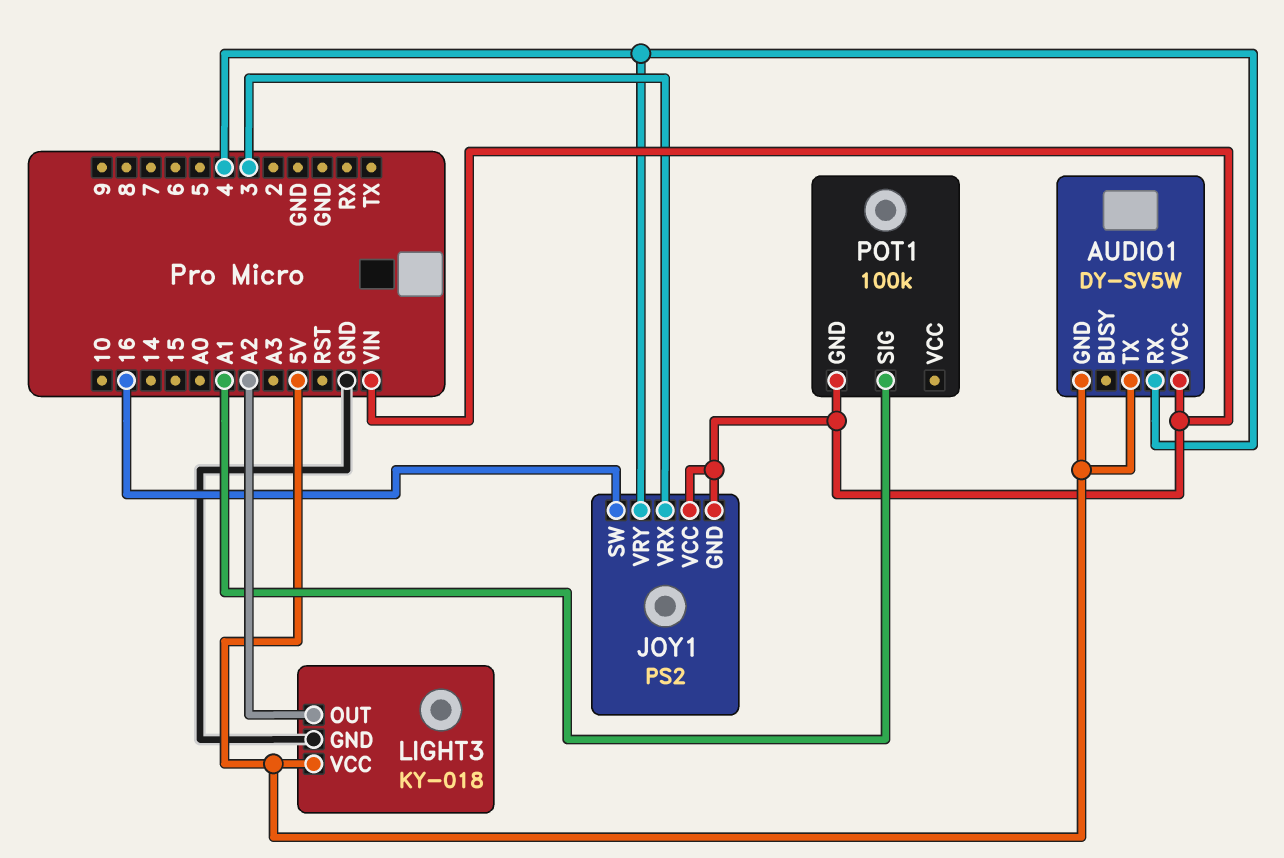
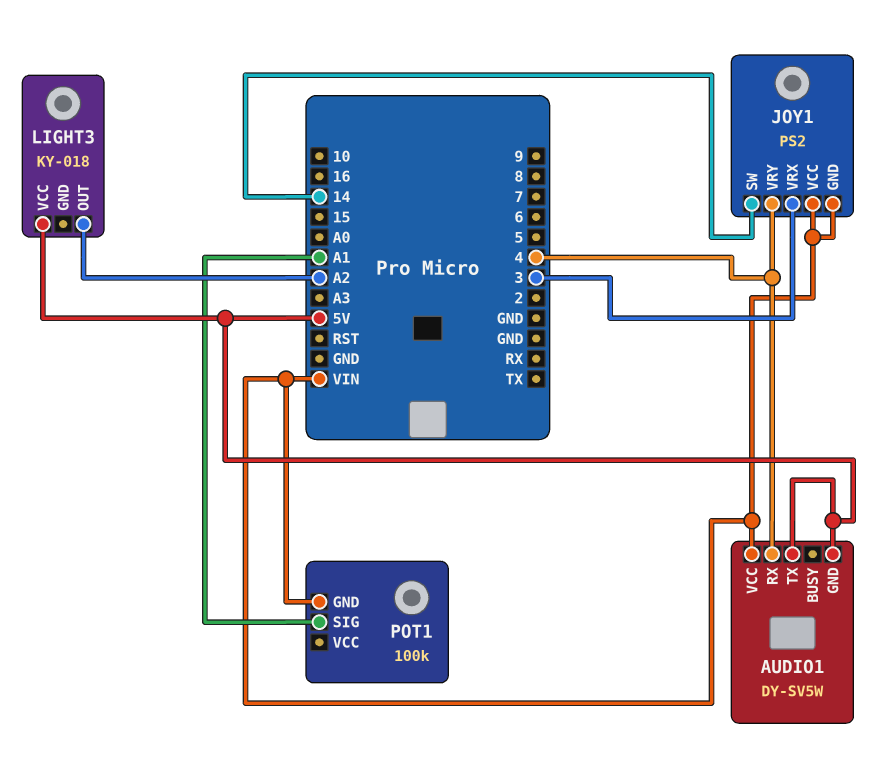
JOY1 pin SW: 16 -> 14
LIGHT3 pin GND: GND -> none

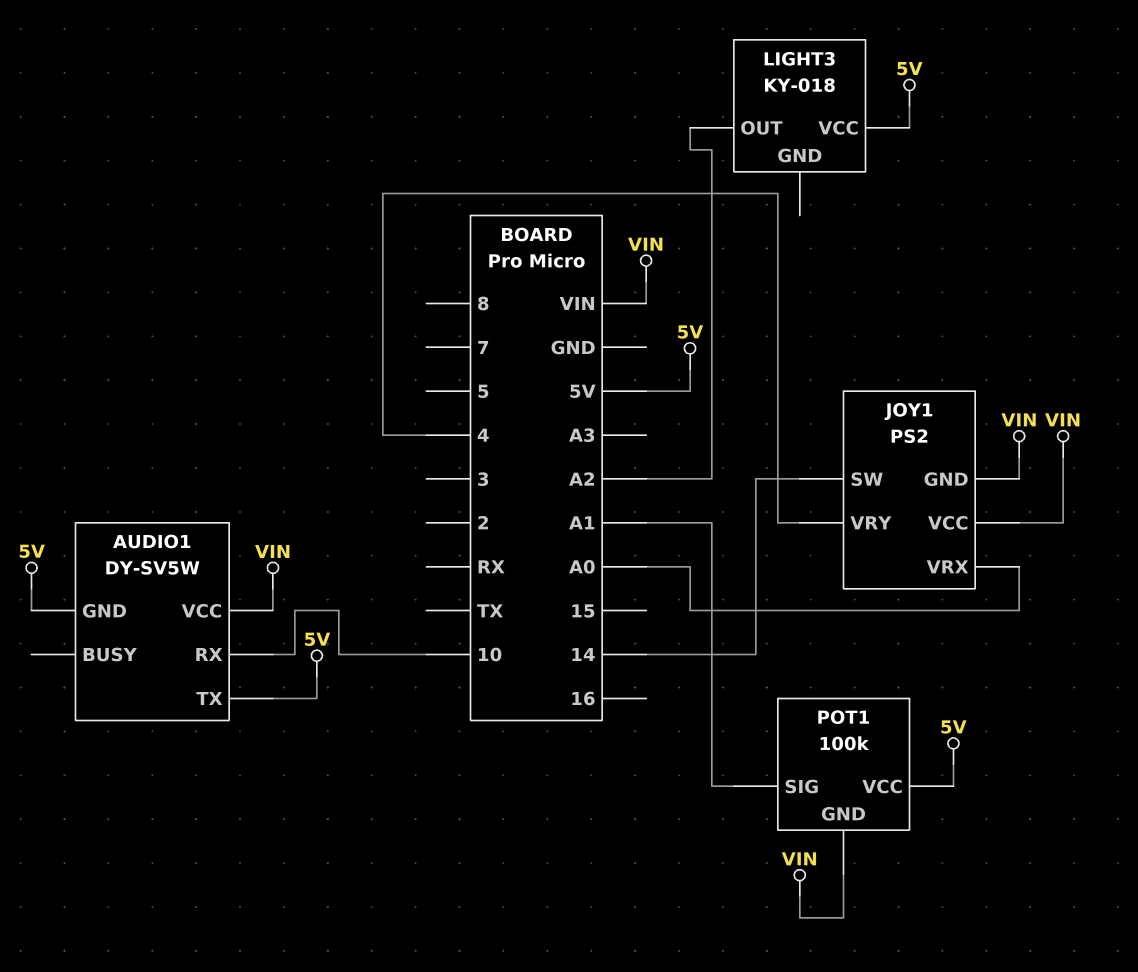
AUDIO1 pin RX: 4 -> 10
JOY1 pin VRX: 3 -> A0
POT1 pin VCC: none -> 5V

